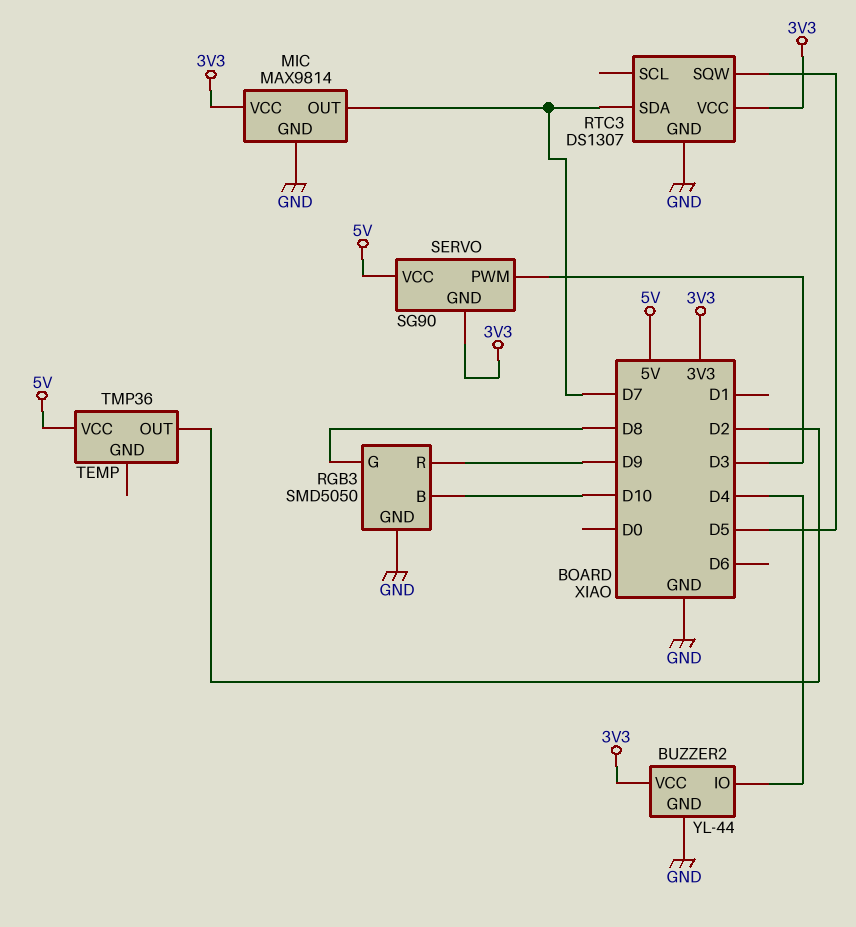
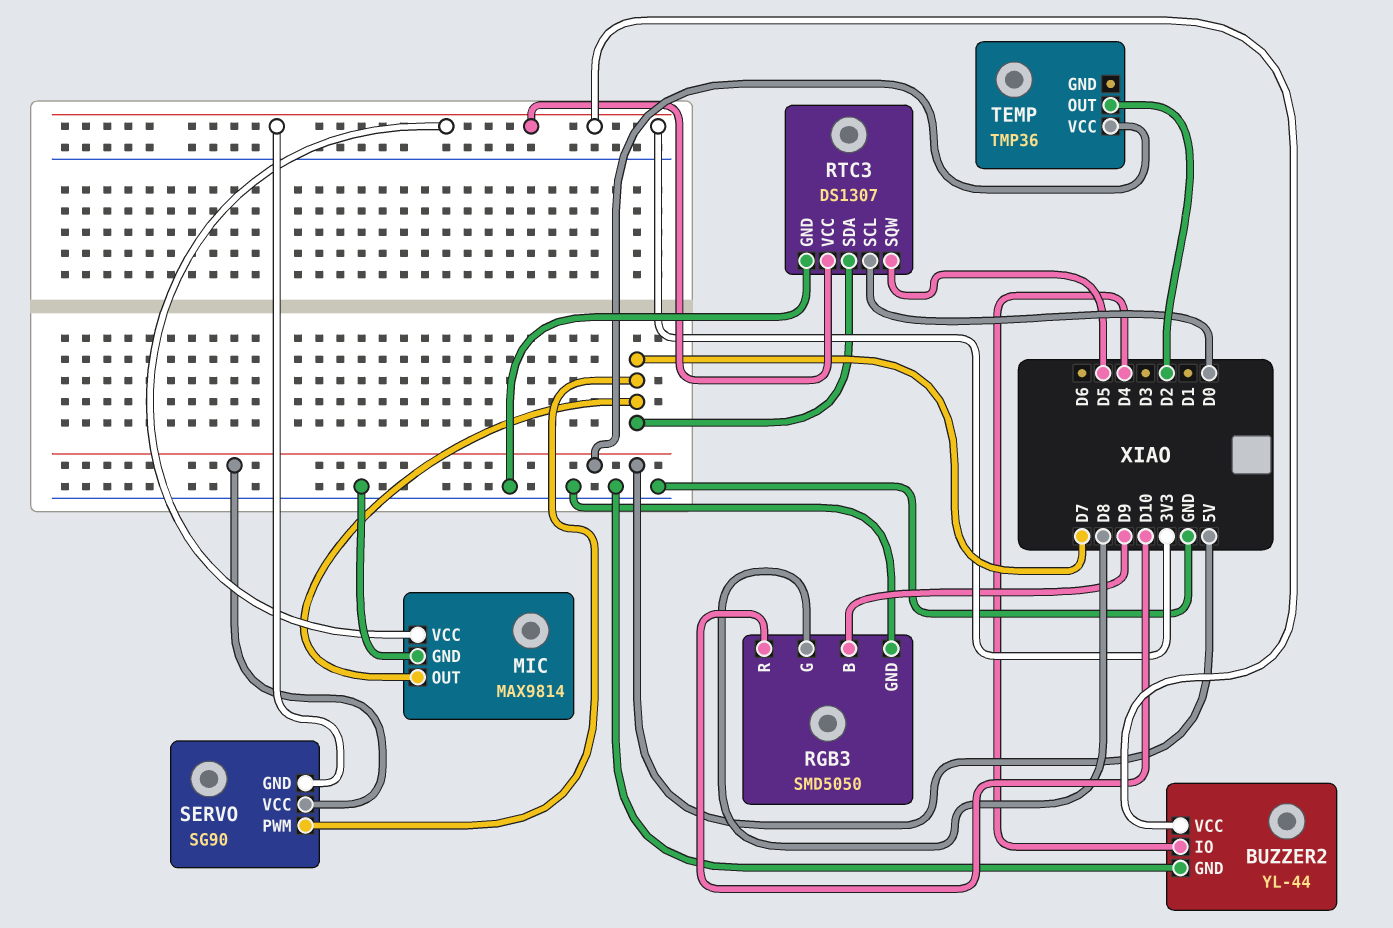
RGB3 pin B: D10 -> D9
RGB3 pin R: D9 -> D10
RTC3 pin SCL: none -> D0
SERVO pin PWM: D3 -> D7

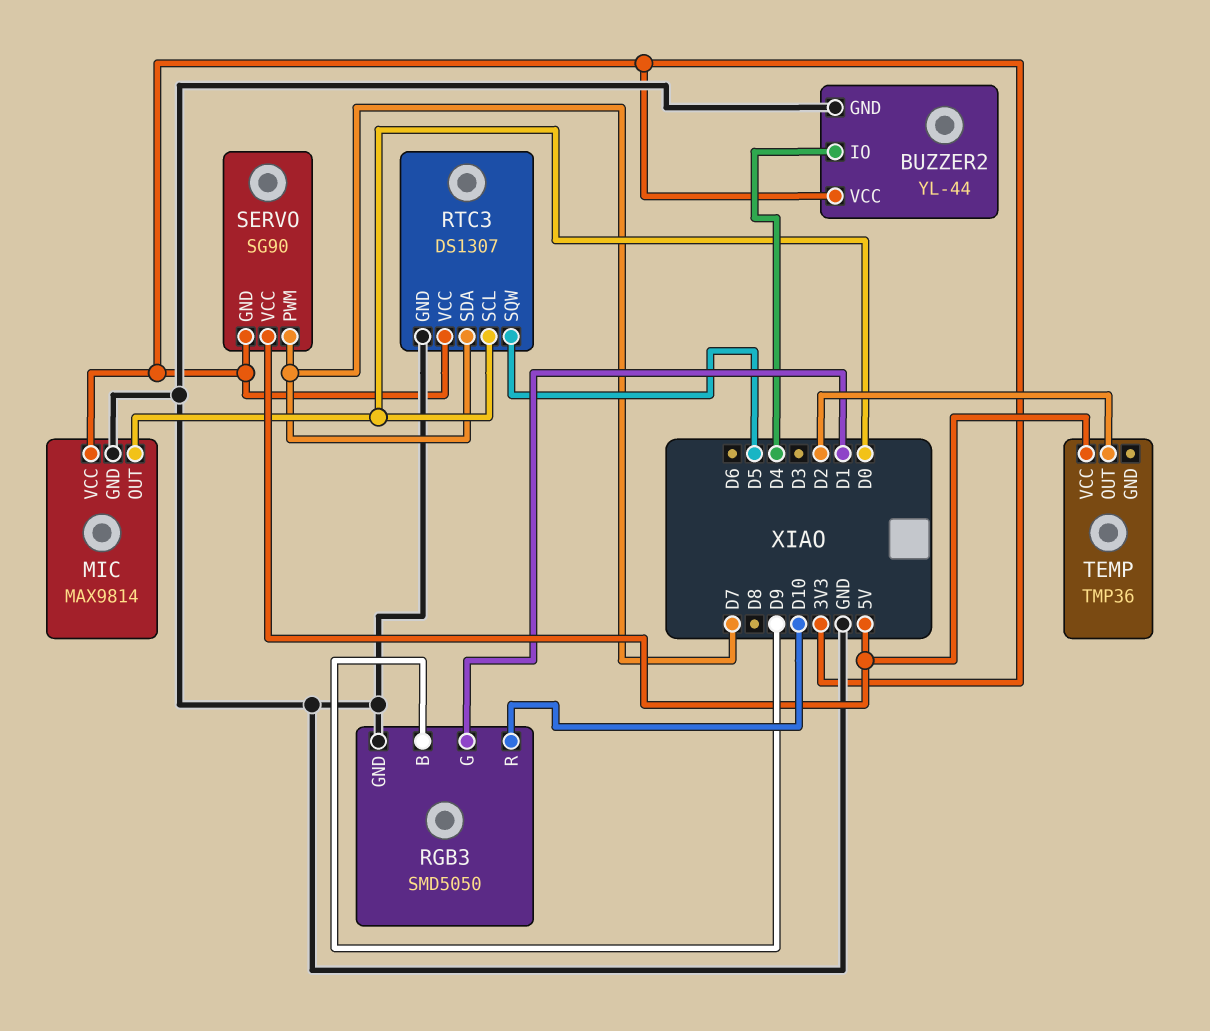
MIC pin OUT: D7 -> D0
RGB3 pin G: D8 -> D1

